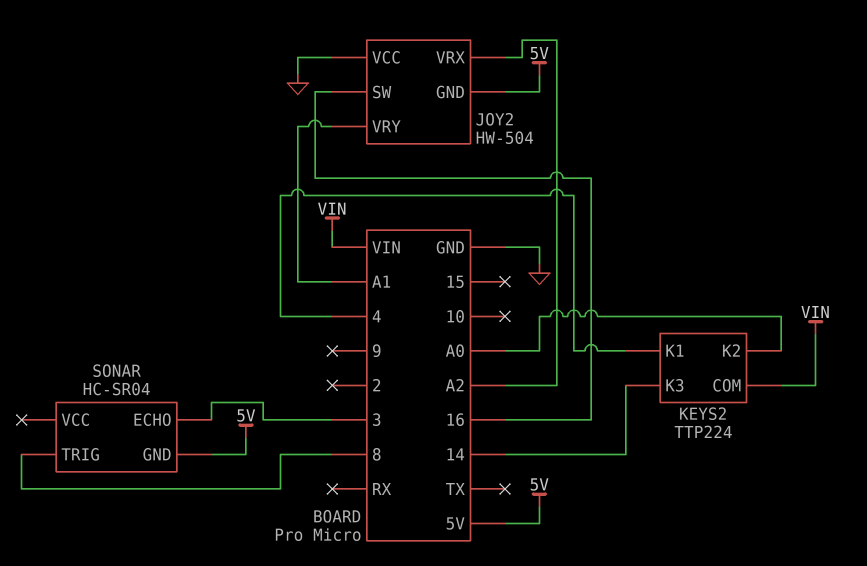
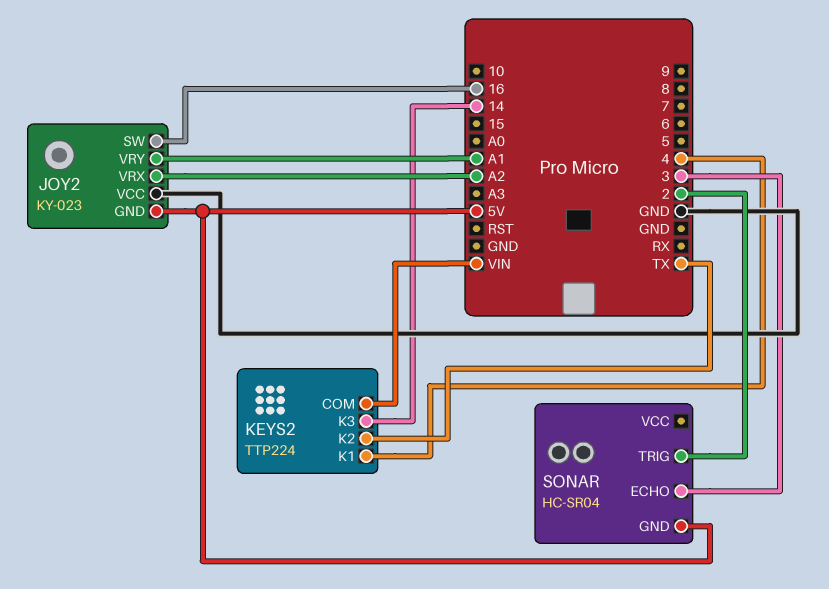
JOY2: HW-504 -> KY-023
KEYS2 pin K2: A0 -> TX
SONAR pin TRIG: 8 -> 2

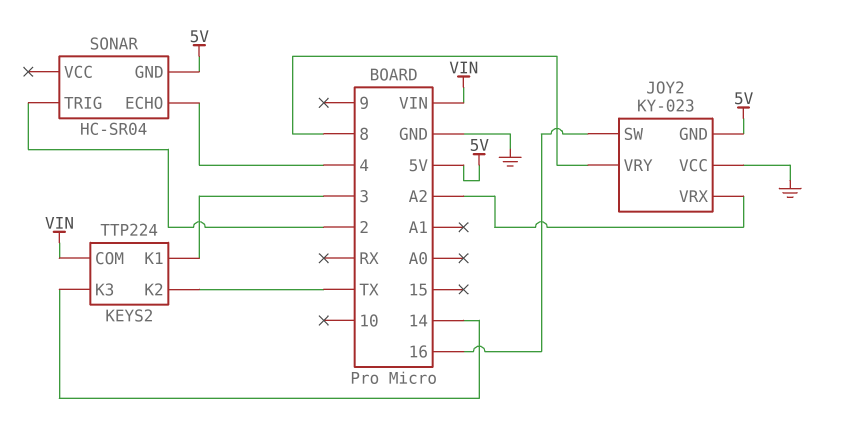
JOY2 pin VRY: A1 -> 8
KEYS2 pin K1: 4 -> 3
SONAR pin ECHO: 3 -> 4

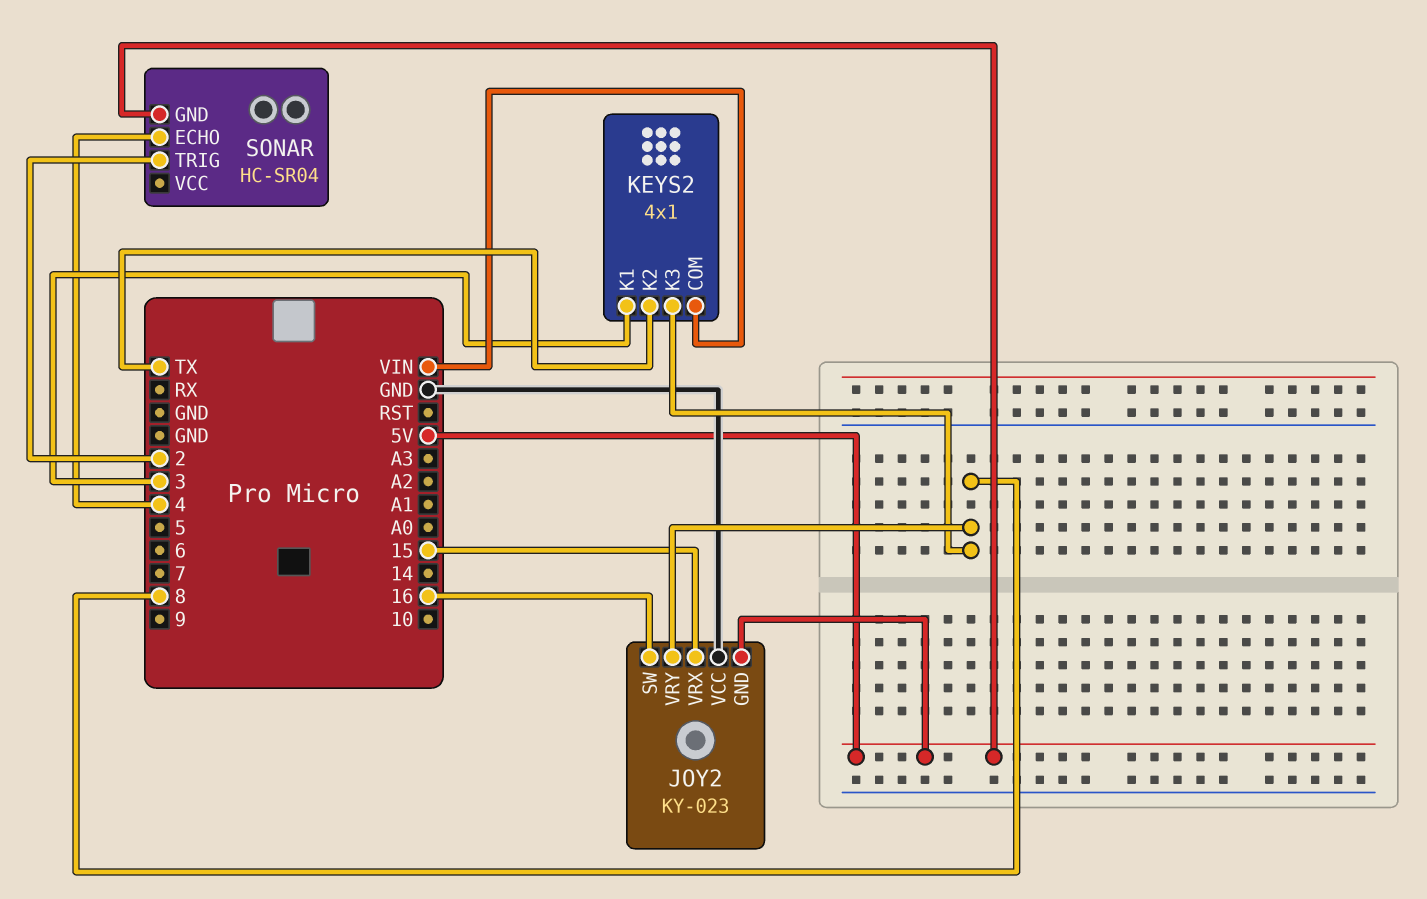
JOY2 pin VRX: A2 -> 15
KEYS2: TTP224 -> 4x1
KEYS2 pin K3: 14 -> 8

